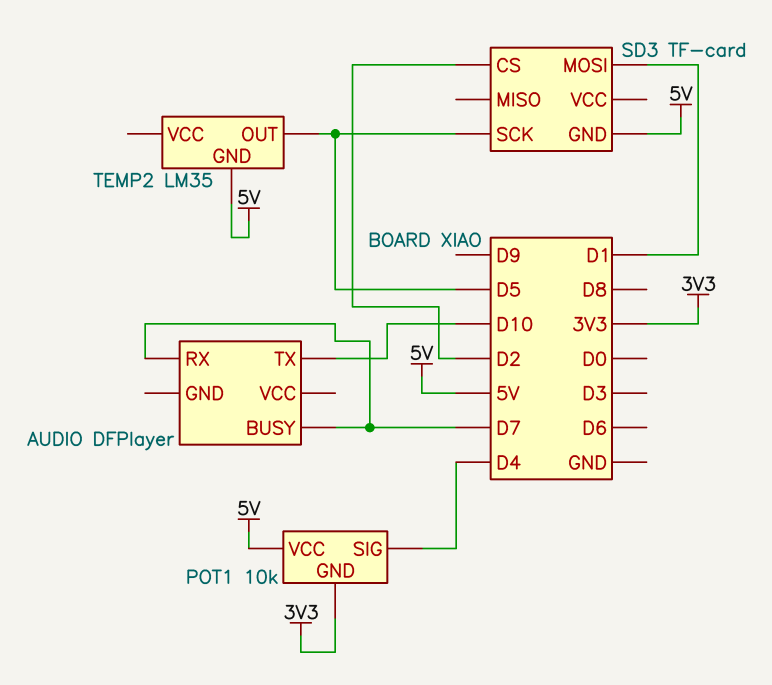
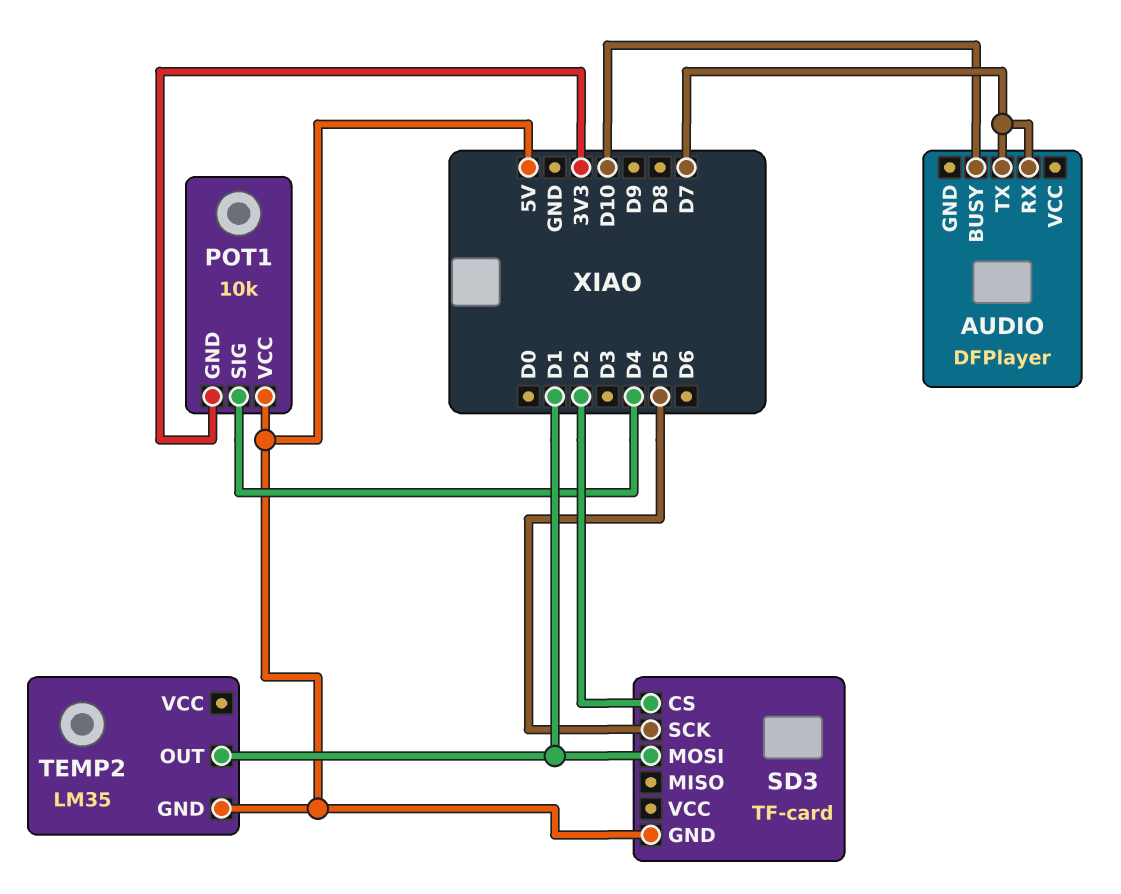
AUDIO pin BUSY: D7 -> D10
AUDIO pin TX: D10 -> D7
TEMP2 pin OUT: D5 -> D1

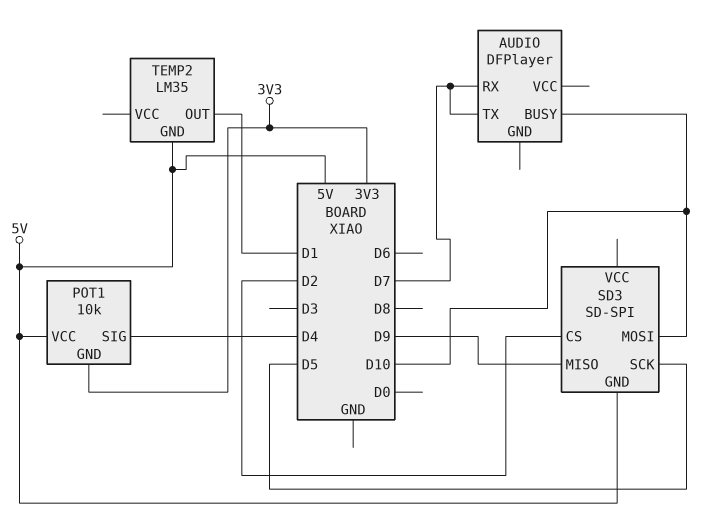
SD3: TF-card -> SD-SPI
SD3 pin MISO: none -> D9
SD3 pin MOSI: D1 -> D10

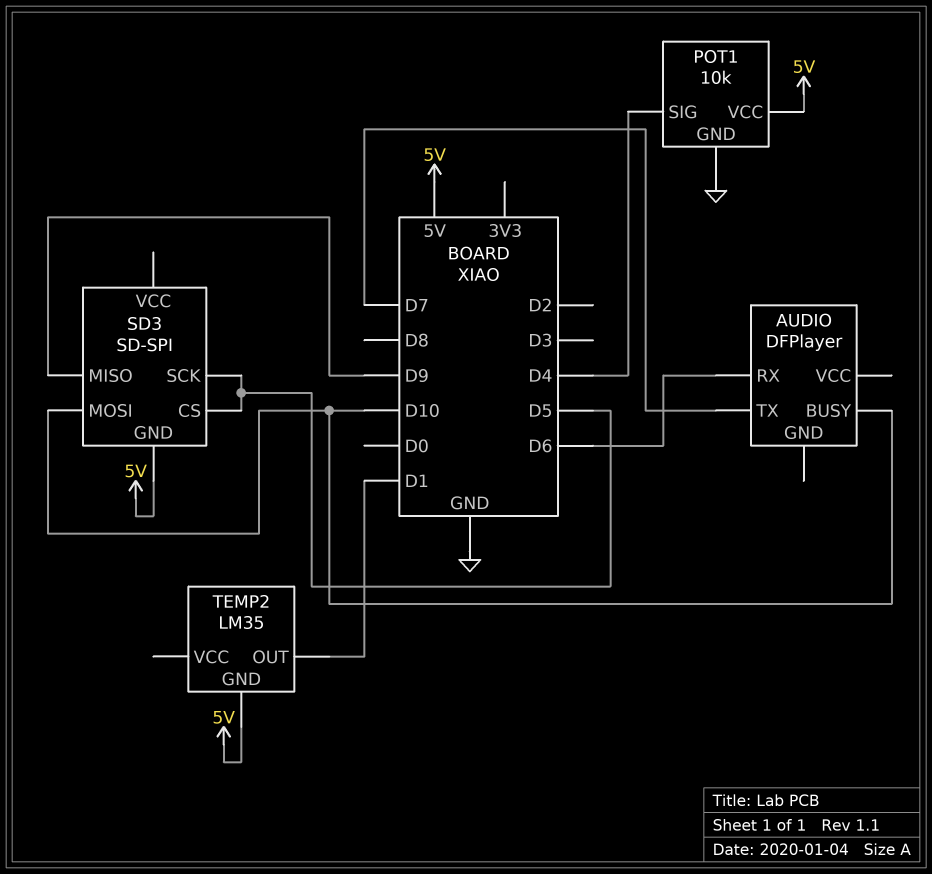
AUDIO pin RX: D7 -> D6
POT1 pin GND: 3V3 -> GND
SD3 pin CS: D2 -> D5

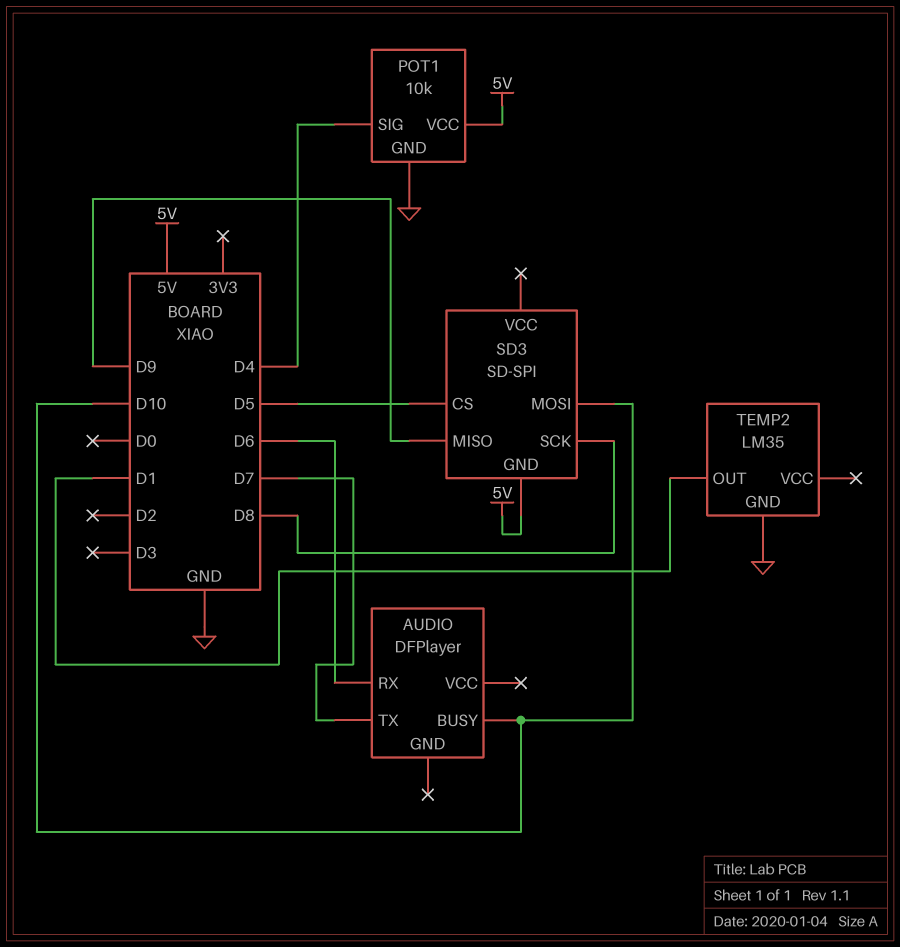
SD3 pin SCK: D5 -> D8
TEMP2 pin GND: 5V -> GND

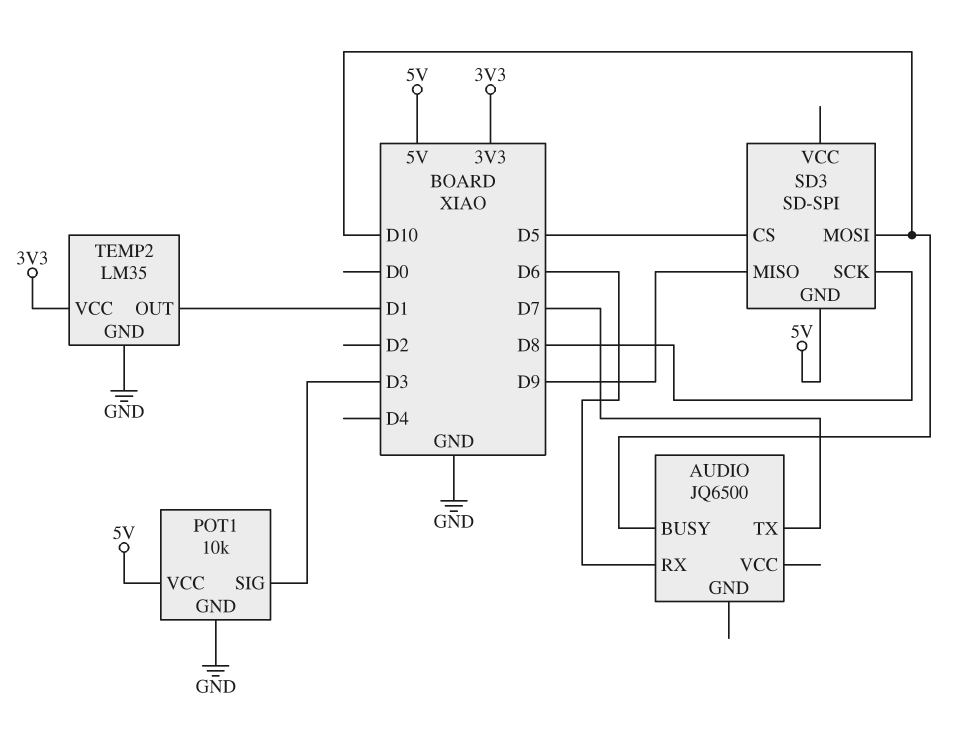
AUDIO: DFPlayer -> JQ6500
POT1 pin SIG: D4 -> D3
TEMP2 pin VCC: none -> 3V3

